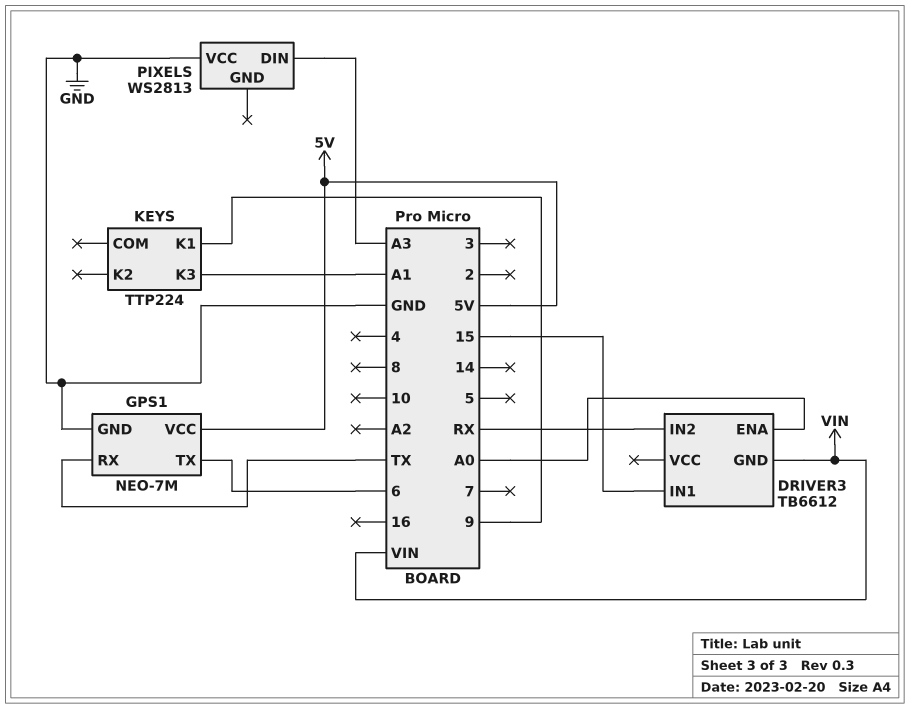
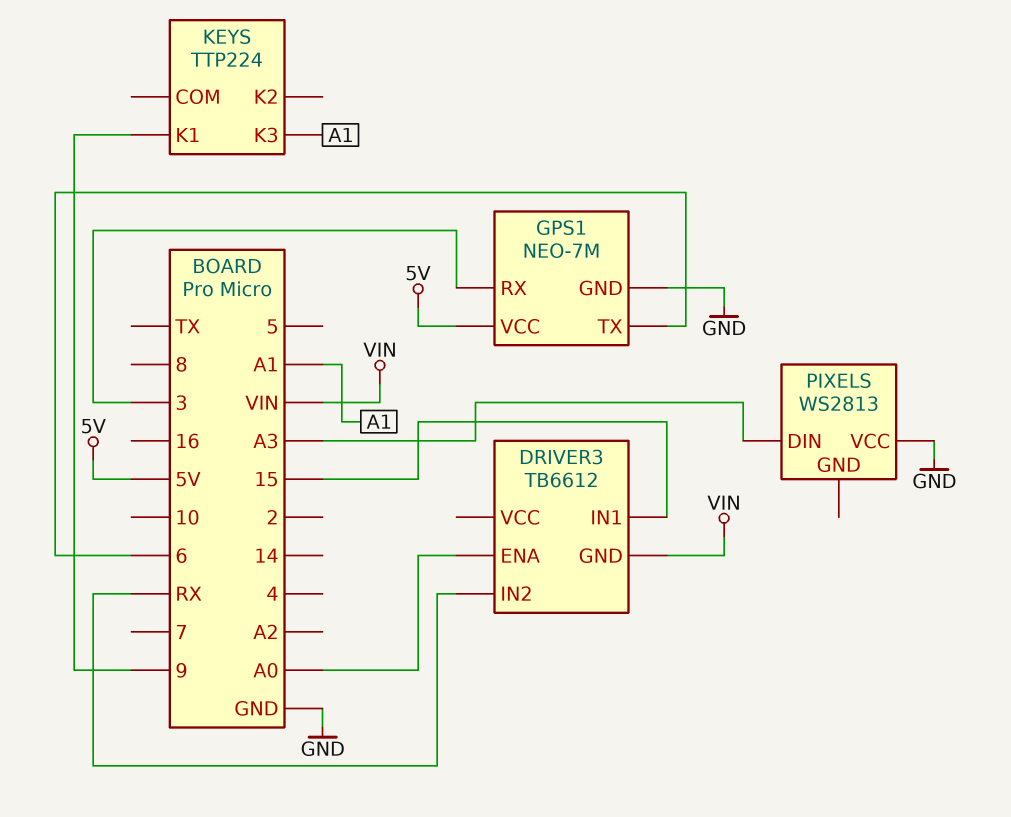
GPS1 pin RX: TX -> 3

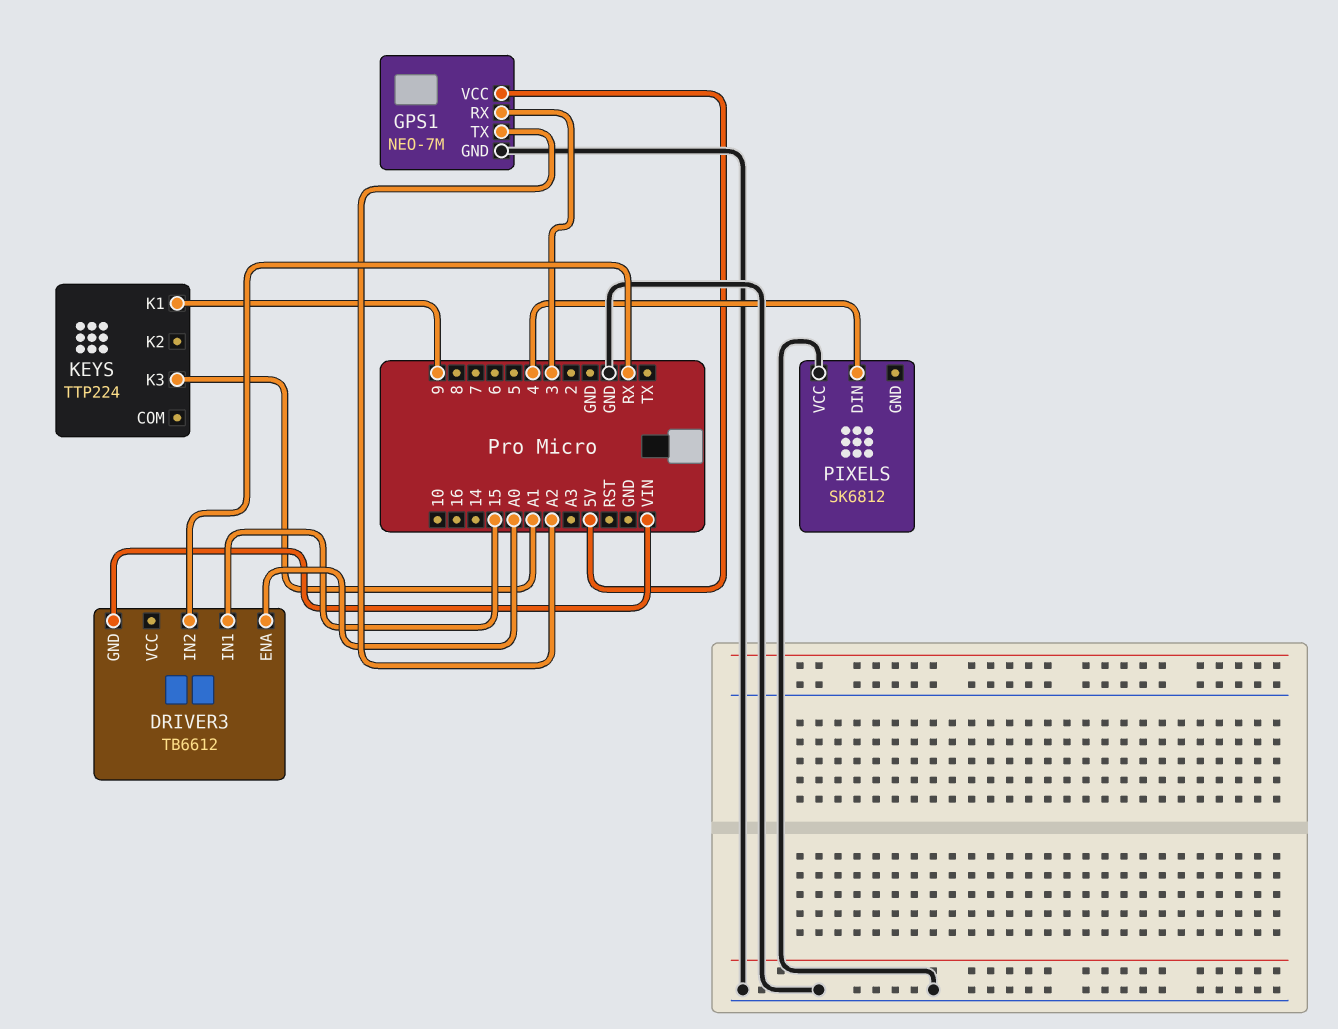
GPS1 pin TX: 6 -> A2
PIXELS: WS2813 -> SK6812
PIXELS pin DIN: A3 -> 4

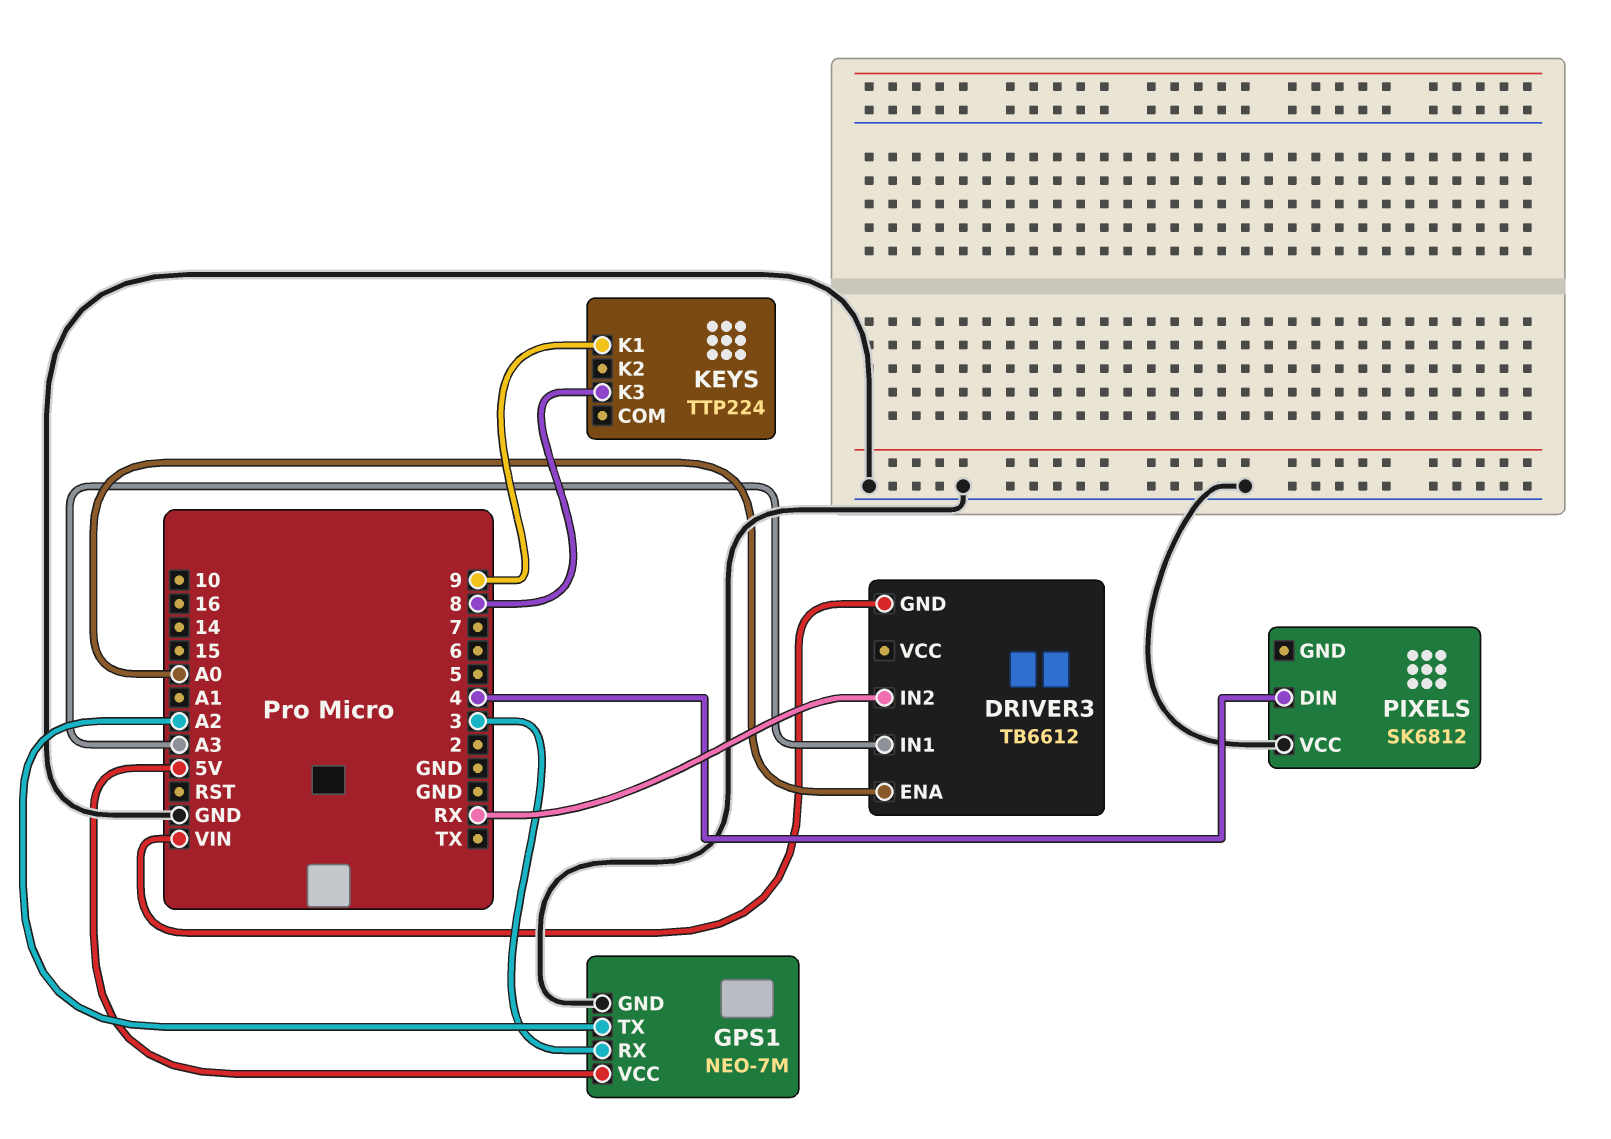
DRIVER3 pin IN1: 15 -> A3
KEYS pin K3: A1 -> 8

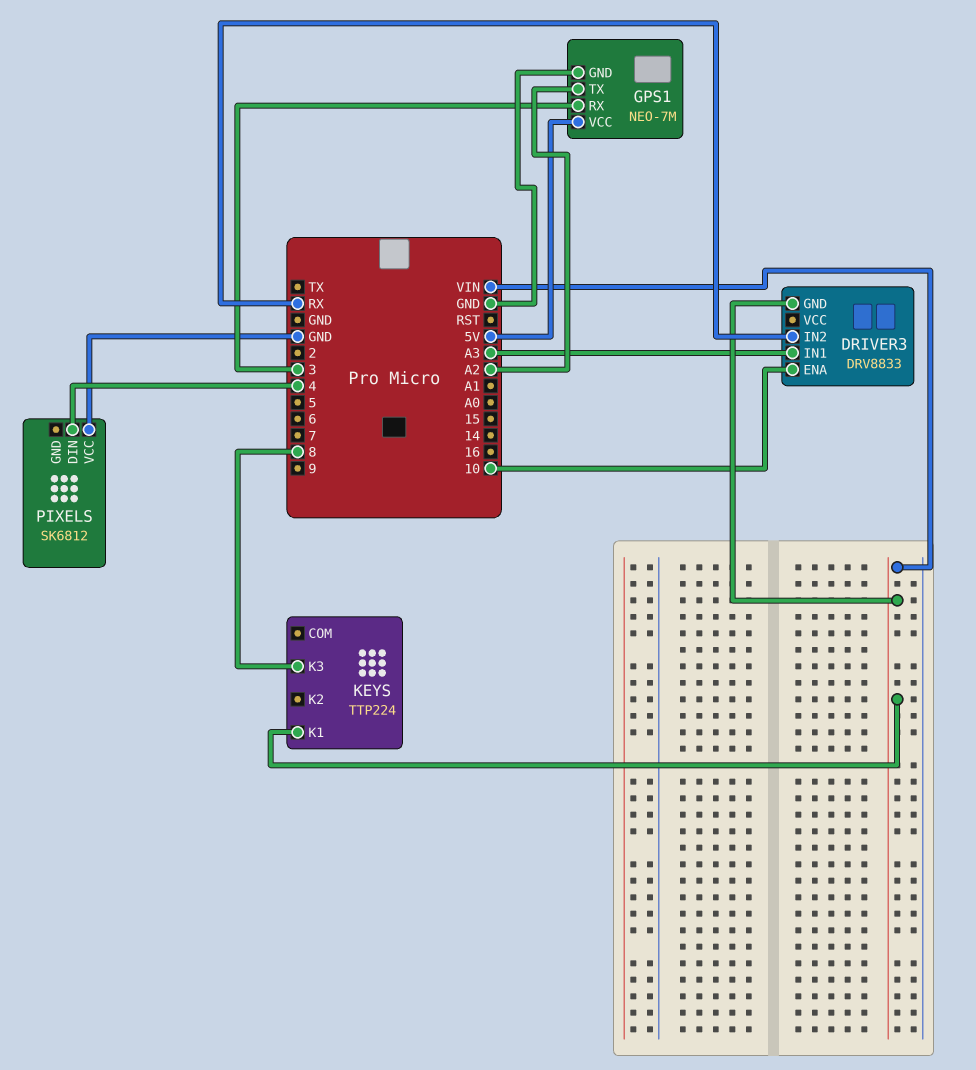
DRIVER3: TB6612 -> DRV8833
DRIVER3 pin ENA: A0 -> 10
KEYS pin K1: 9 -> VIN

